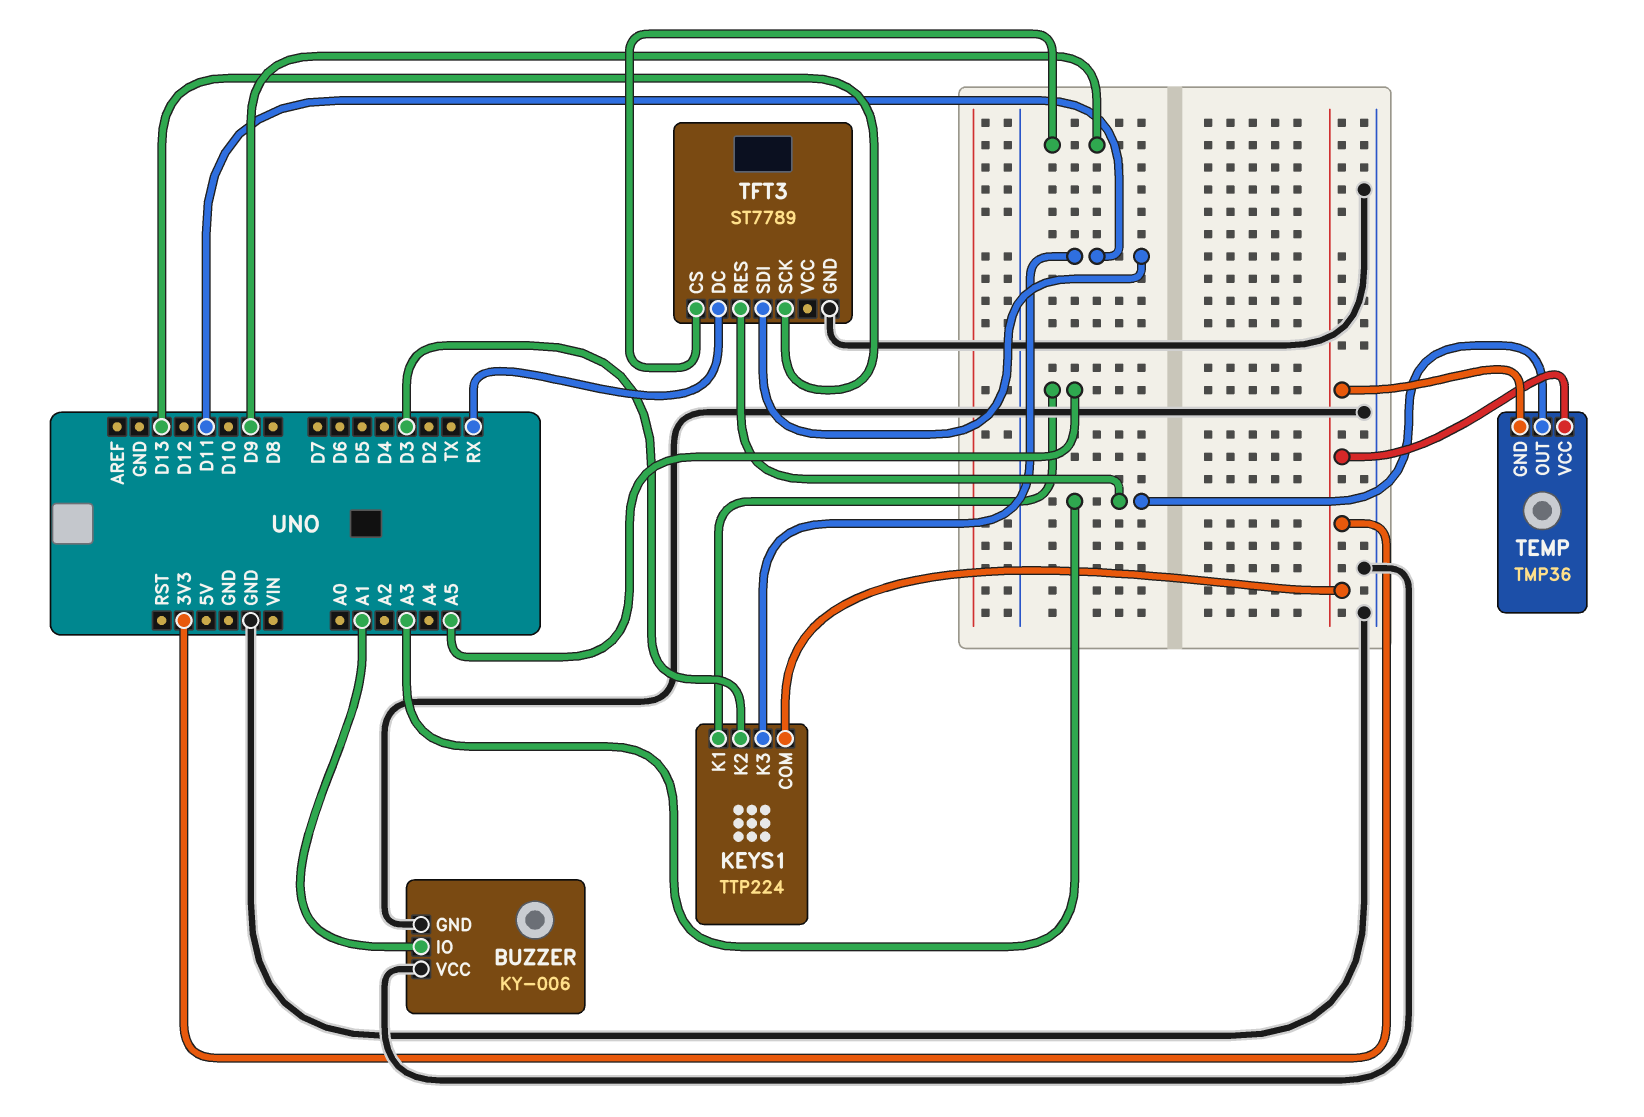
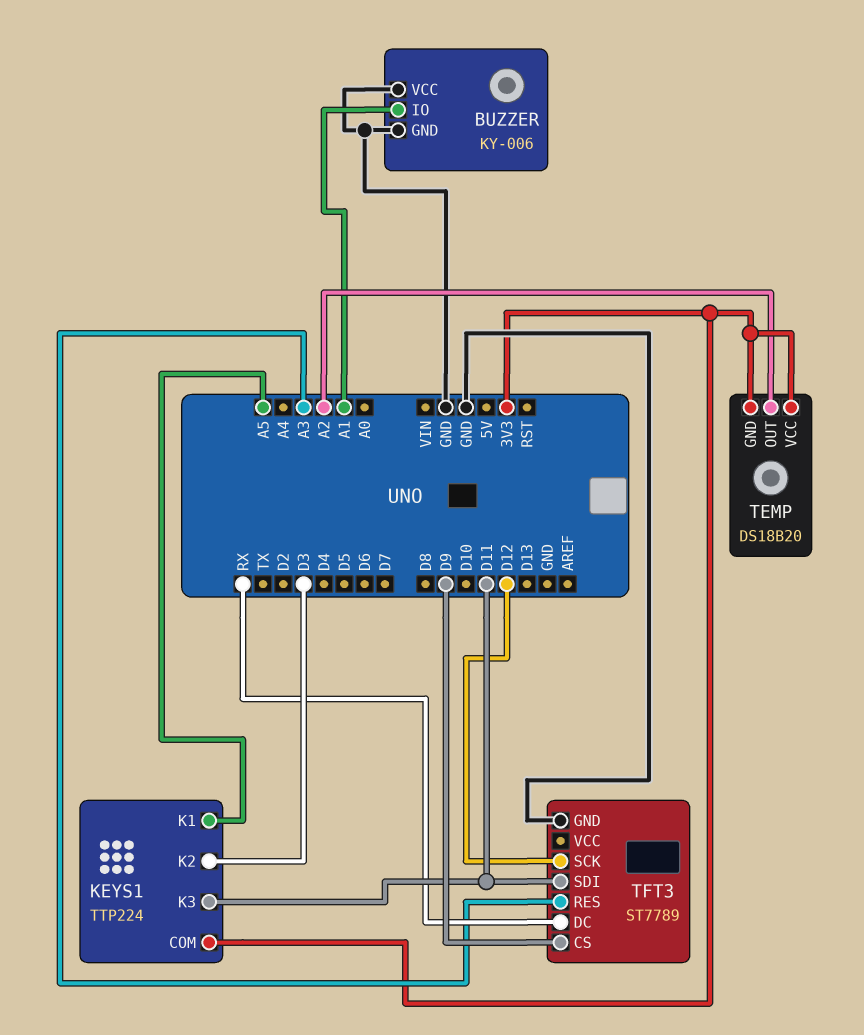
TEMP: TMP36 -> DS18B20
TEMP pin OUT: A3 -> A2
TFT3 pin SCK: D13 -> D12

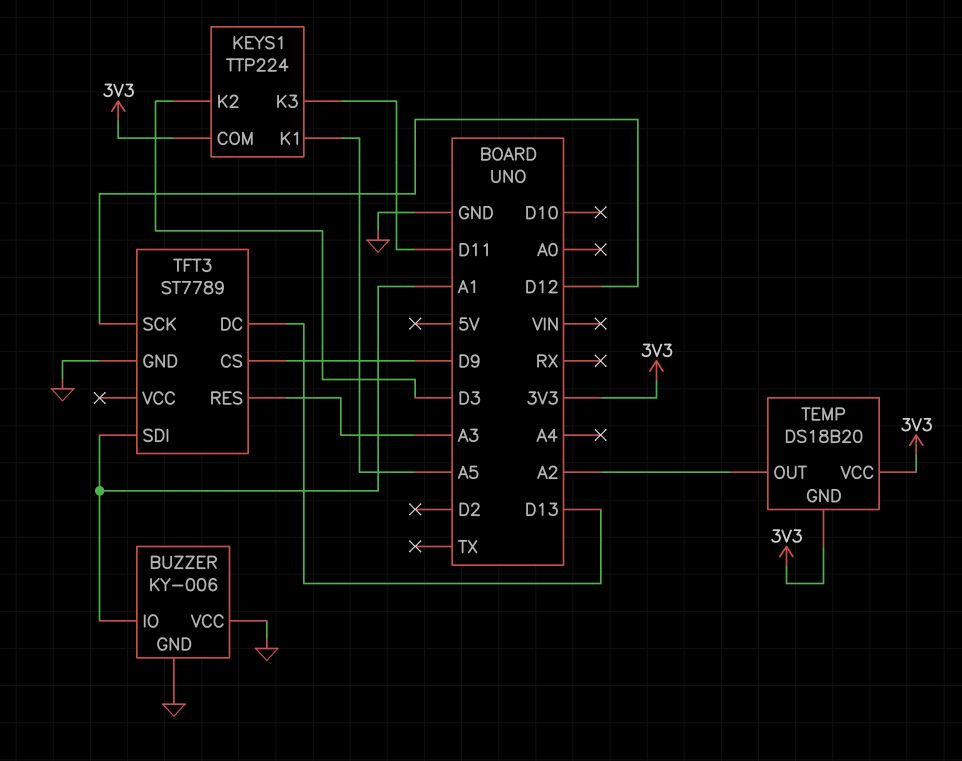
TFT3 pin DC: RX -> D13
TFT3 pin SDI: D11 -> A1

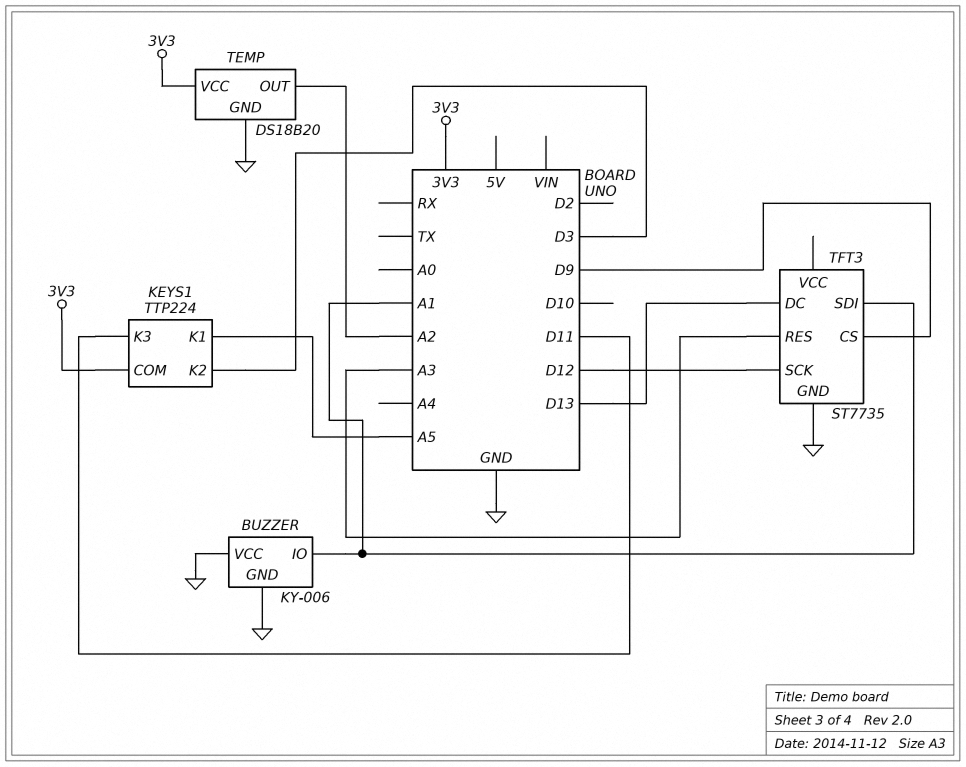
TEMP pin GND: 3V3 -> GND
TFT3: ST7789 -> ST7735

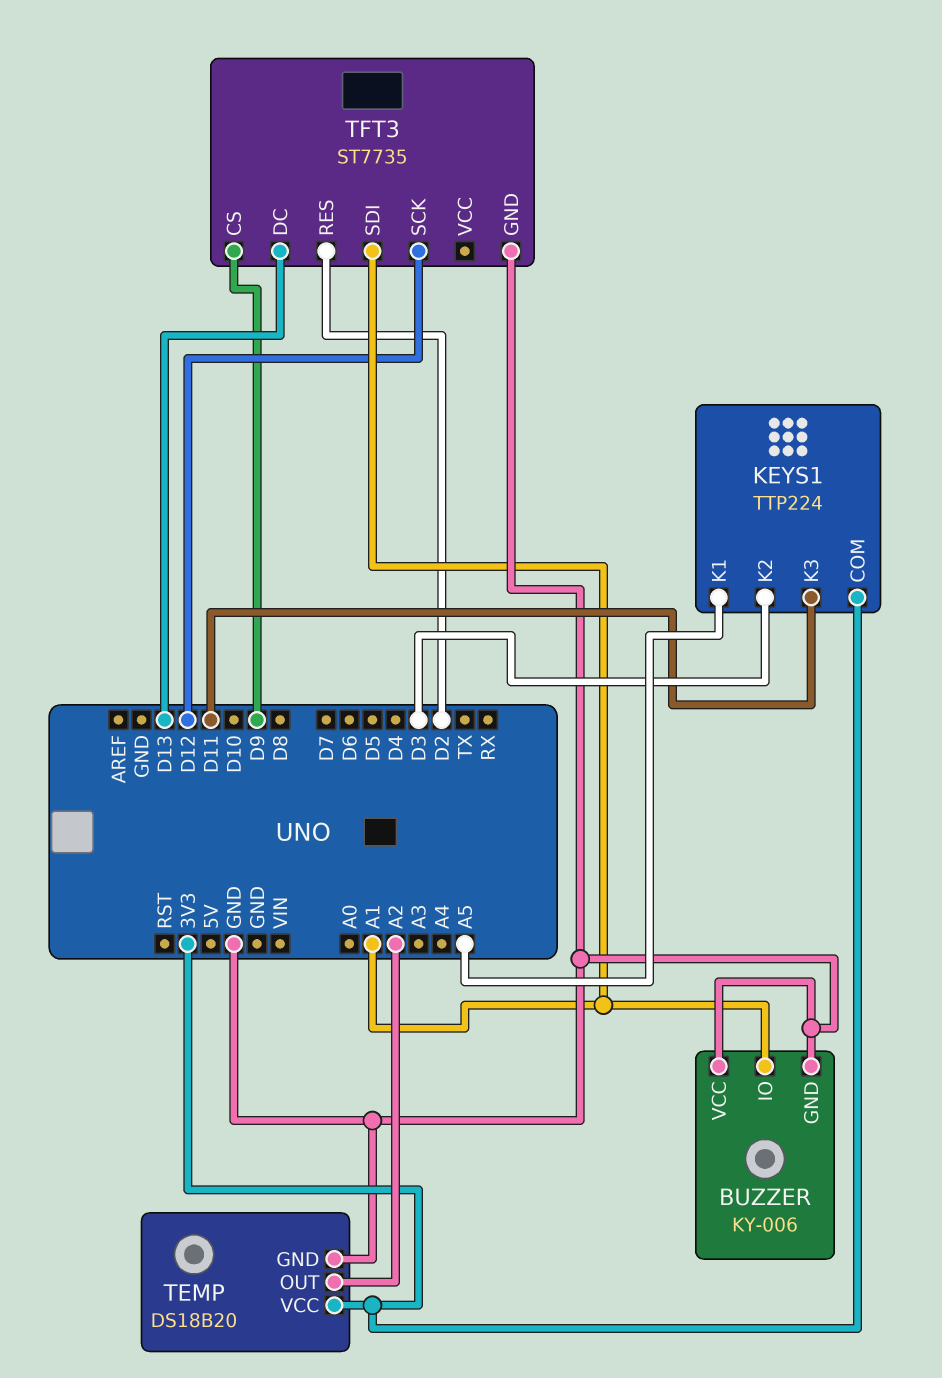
TFT3 pin RES: A3 -> D2

